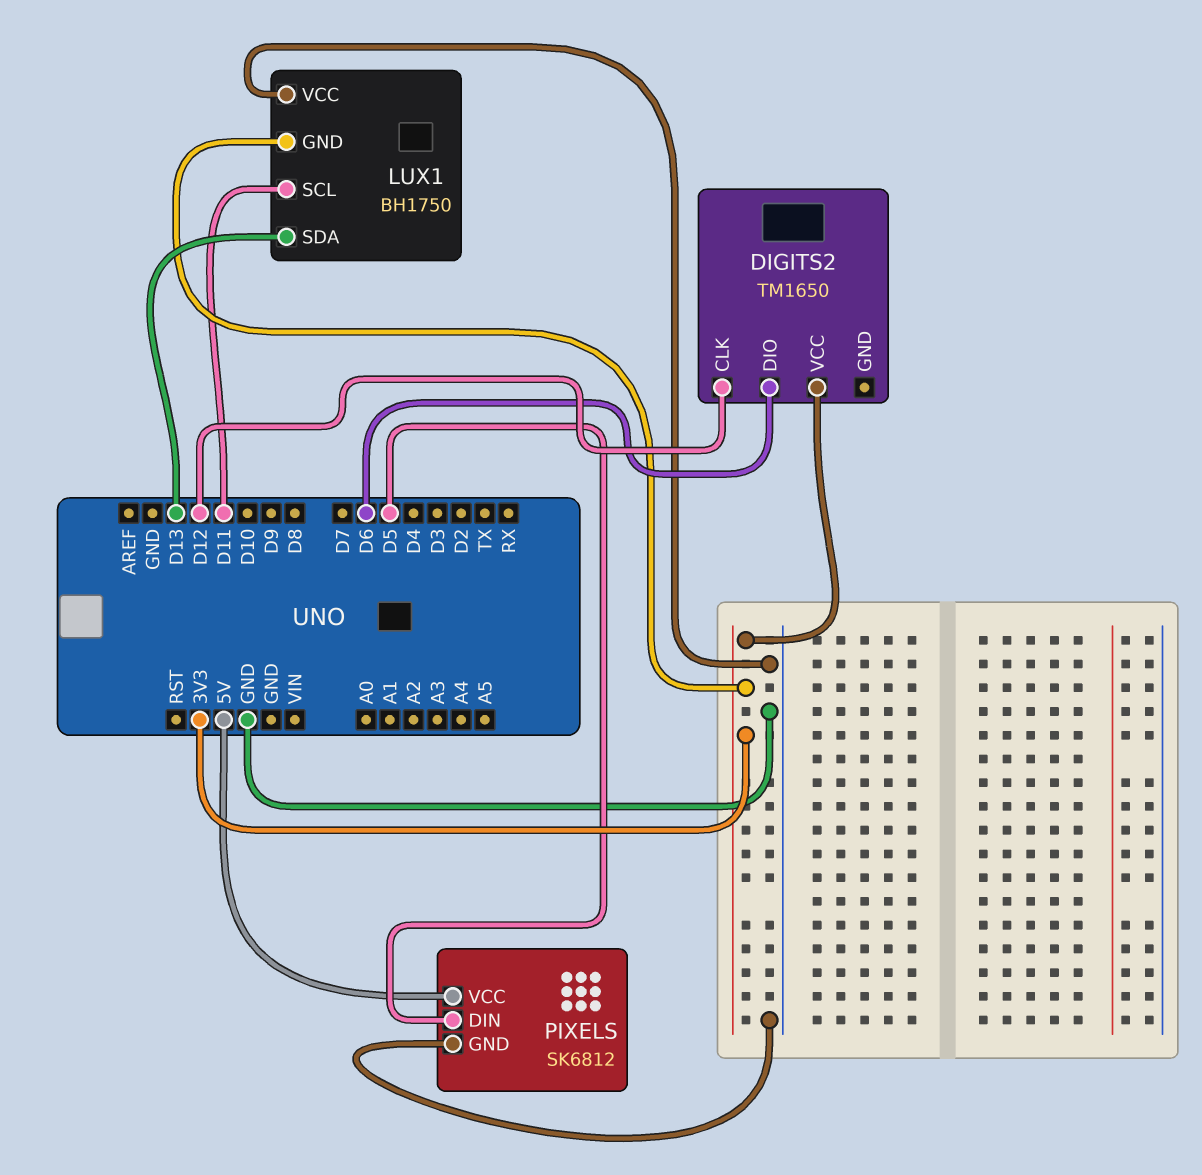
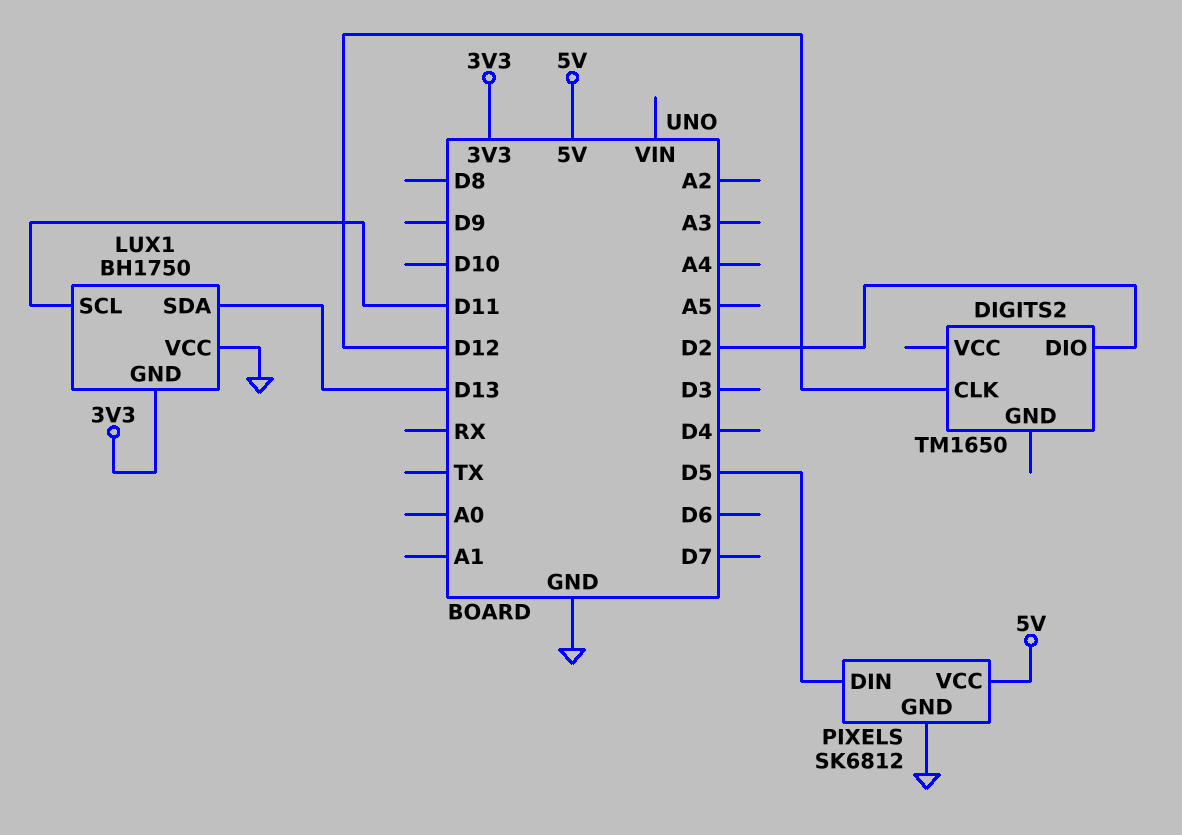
DIGITS2 pin DIO: D6 -> D2
DIGITS2 pin VCC: 3V3 -> none

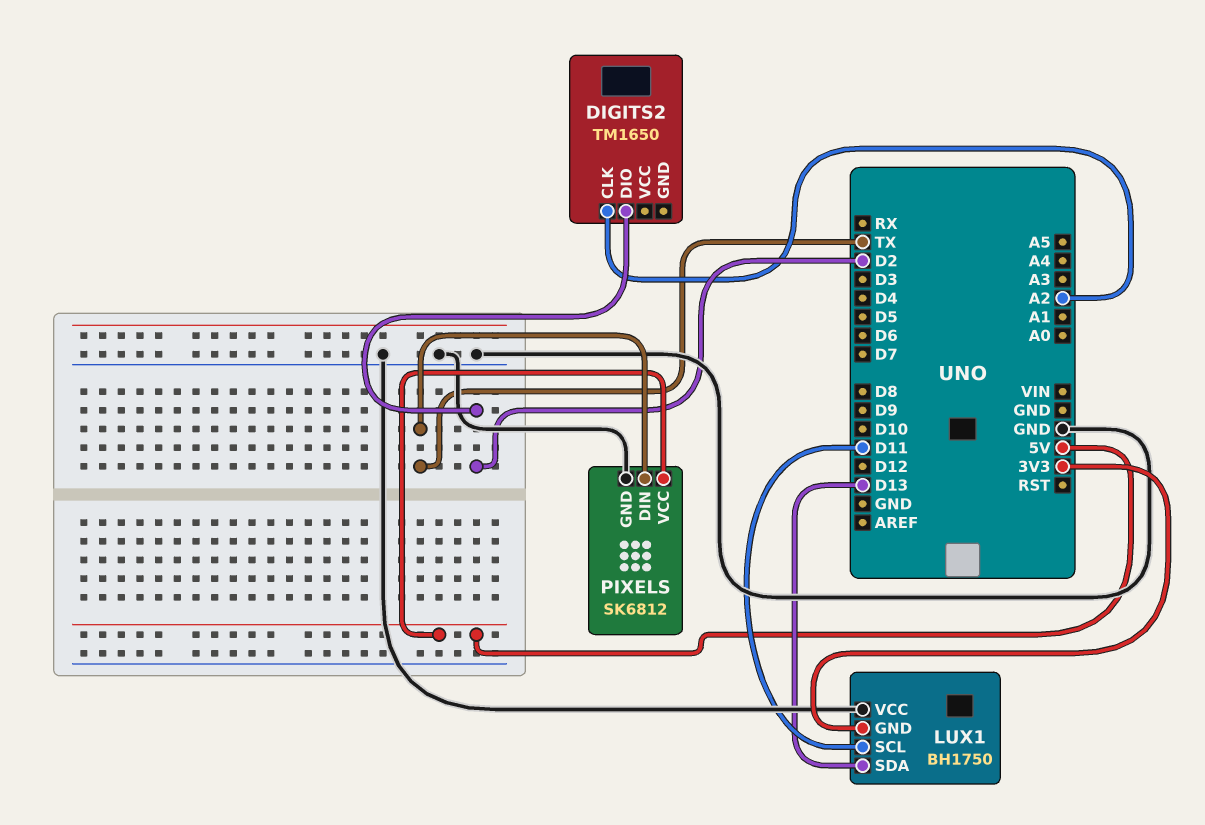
DIGITS2 pin CLK: D12 -> A2
PIXELS pin DIN: D5 -> TX

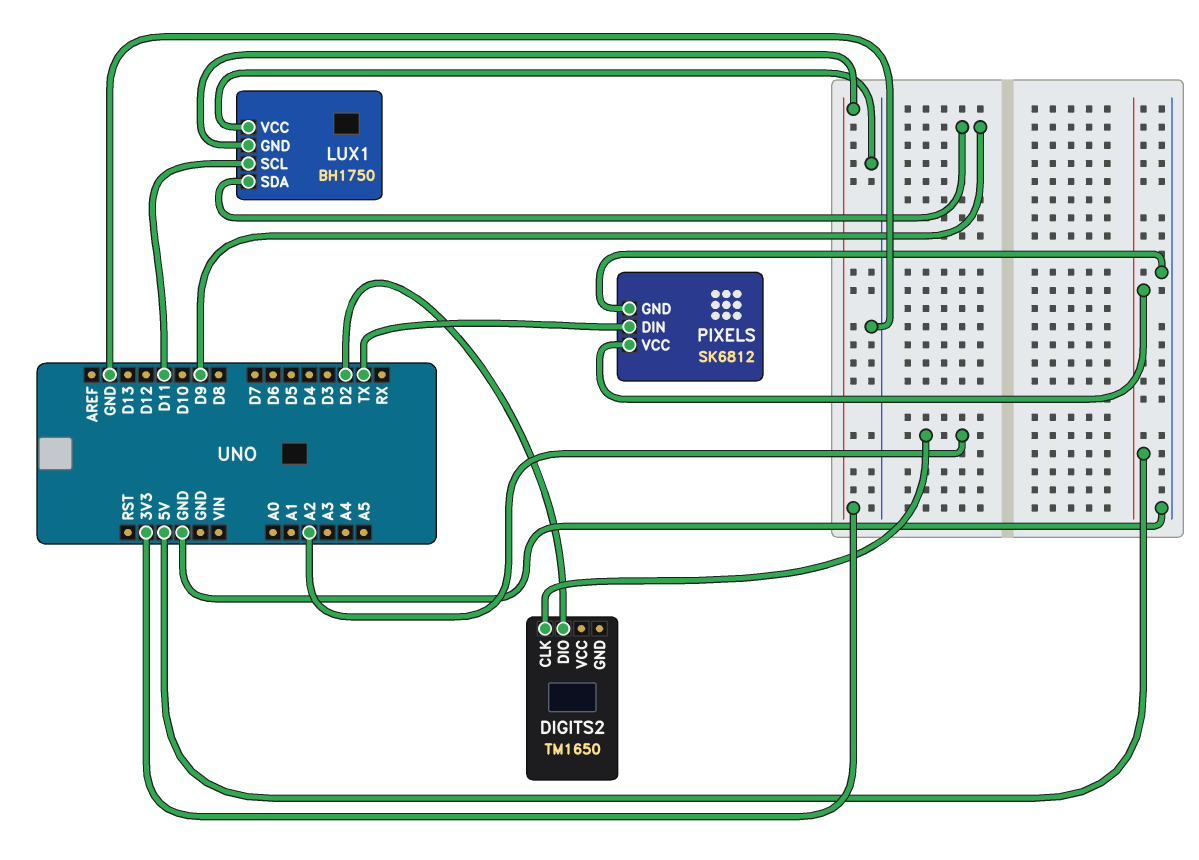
LUX1 pin SDA: D13 -> D9

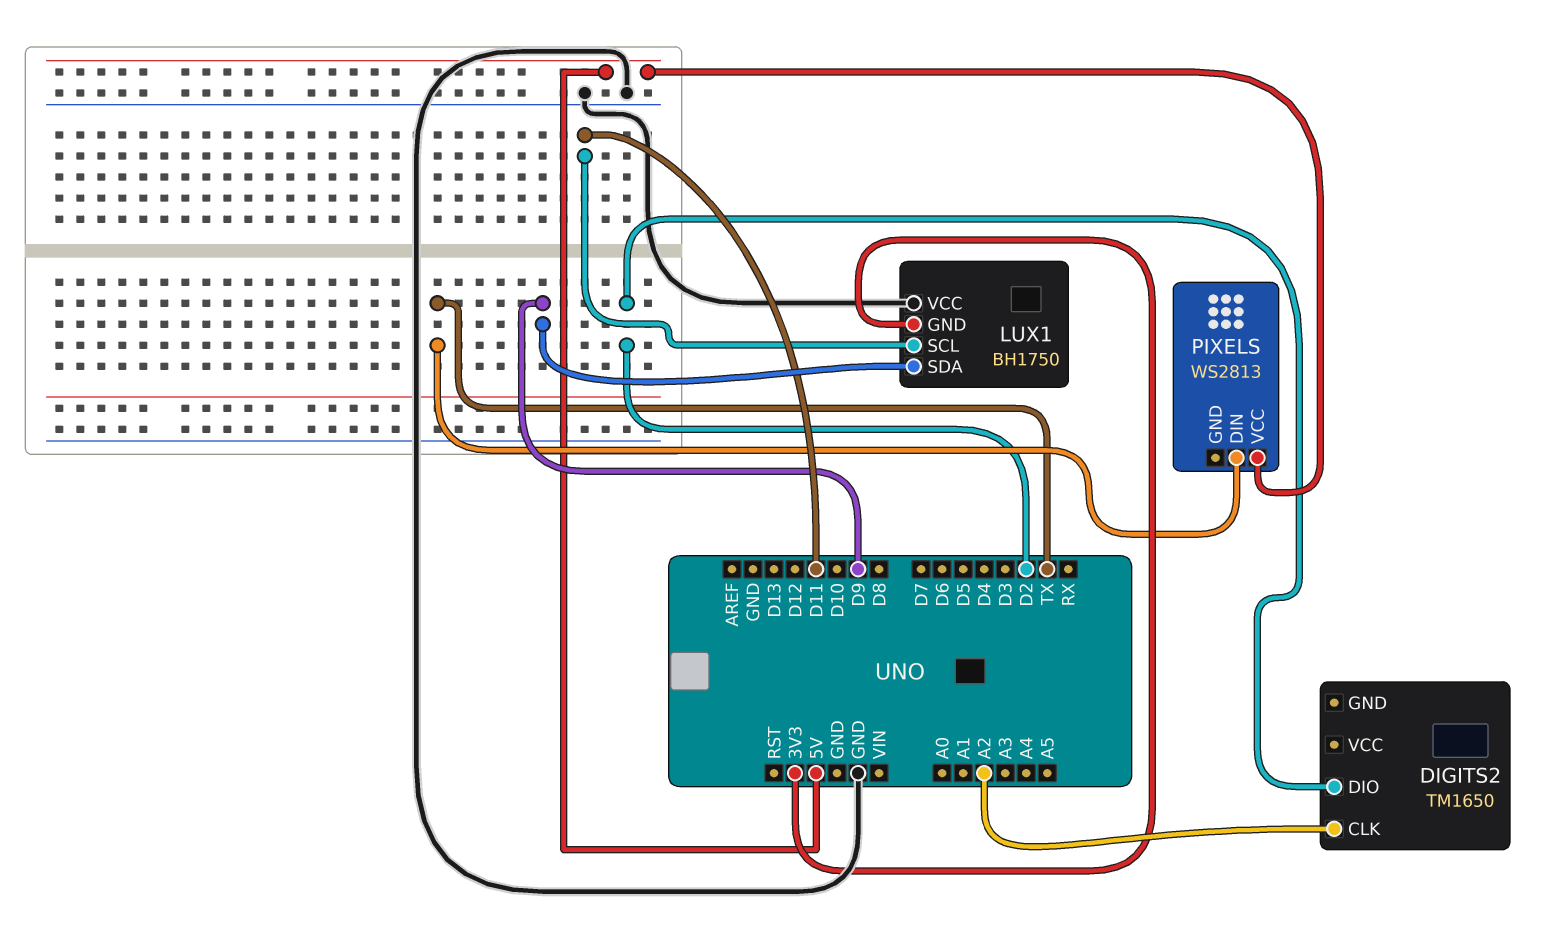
PIXELS: SK6812 -> WS2813
PIXELS pin GND: GND -> none

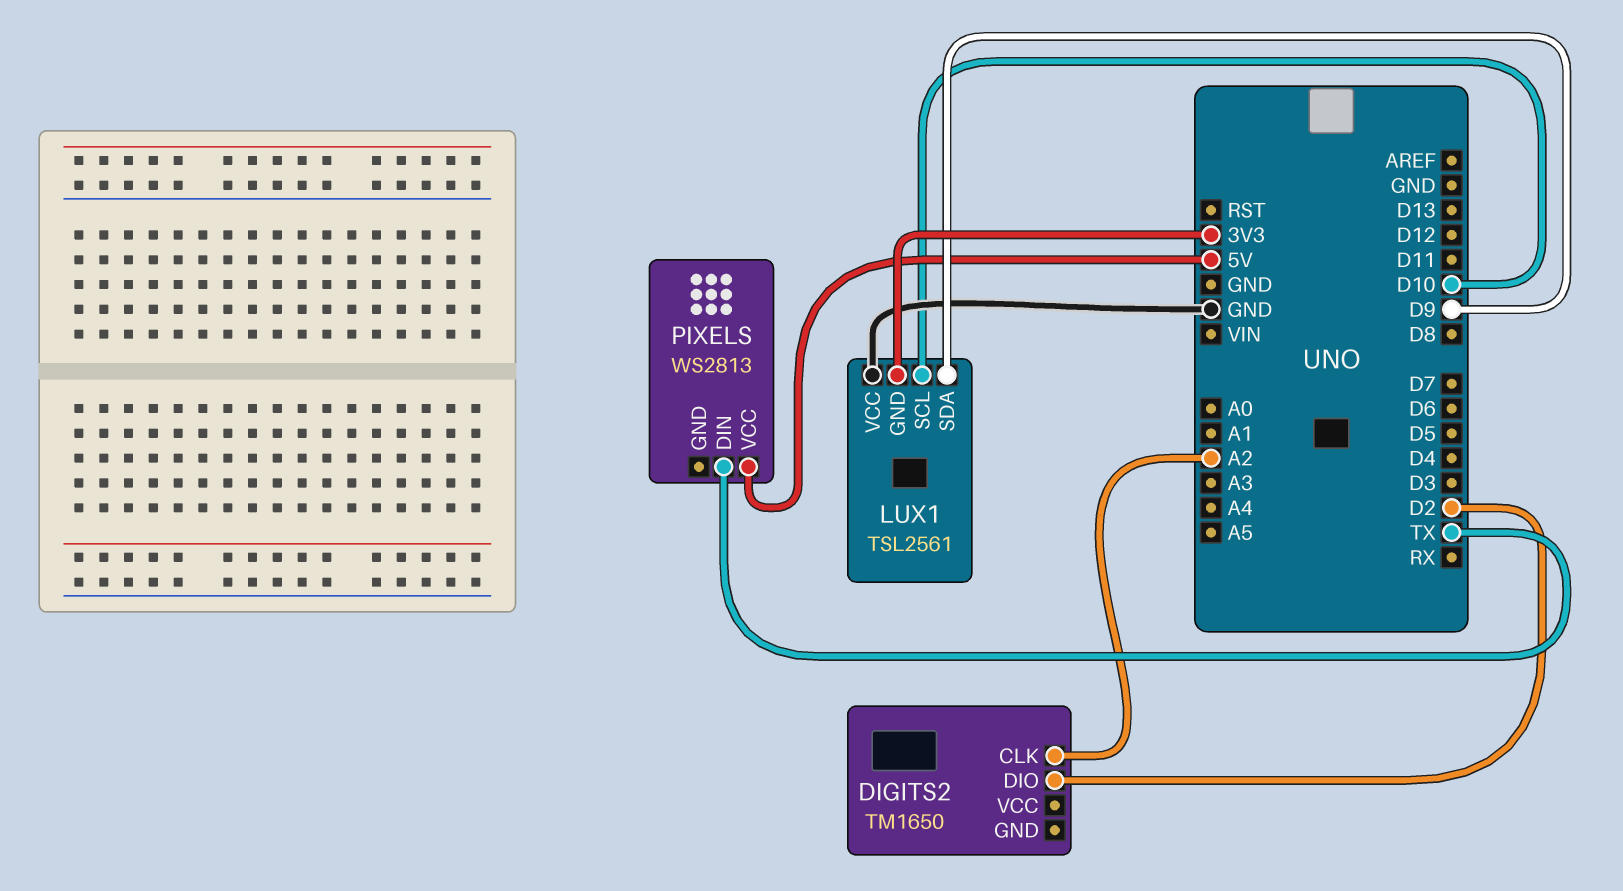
LUX1: BH1750 -> TSL2561
LUX1 pin SCL: D11 -> D10

